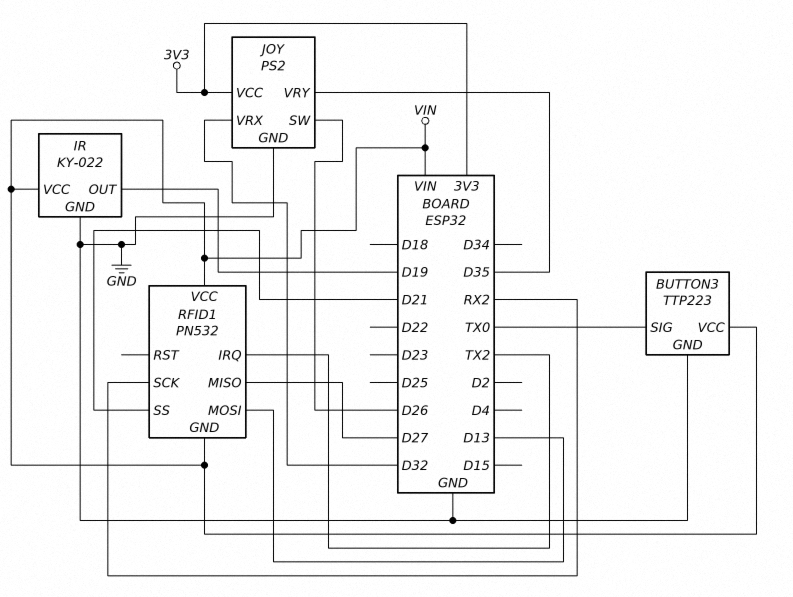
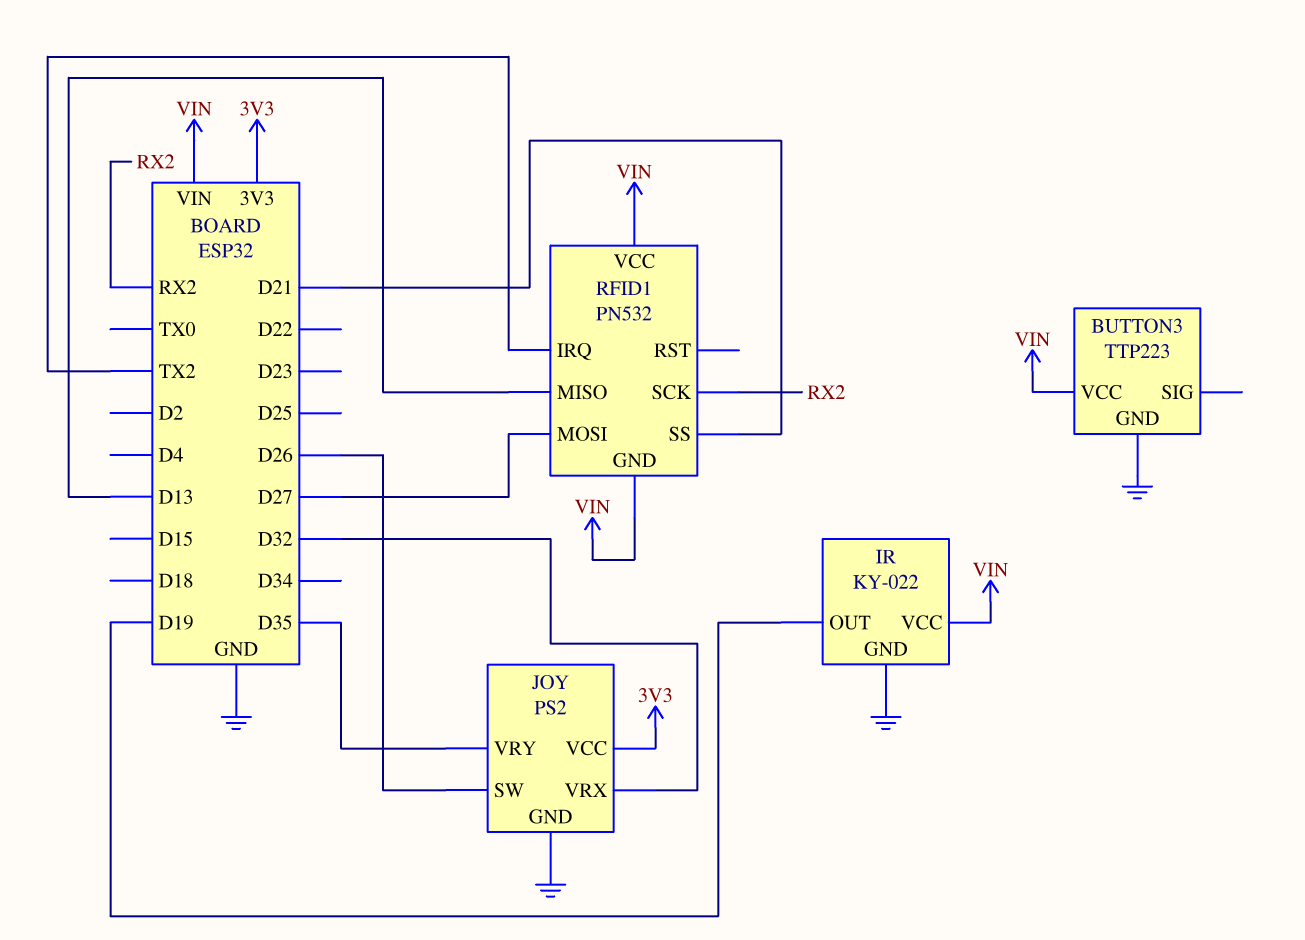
BUTTON3 pin SIG: TX0 -> none
RFID1 pin MISO: D27 -> D13
RFID1 pin MOSI: D13 -> D27

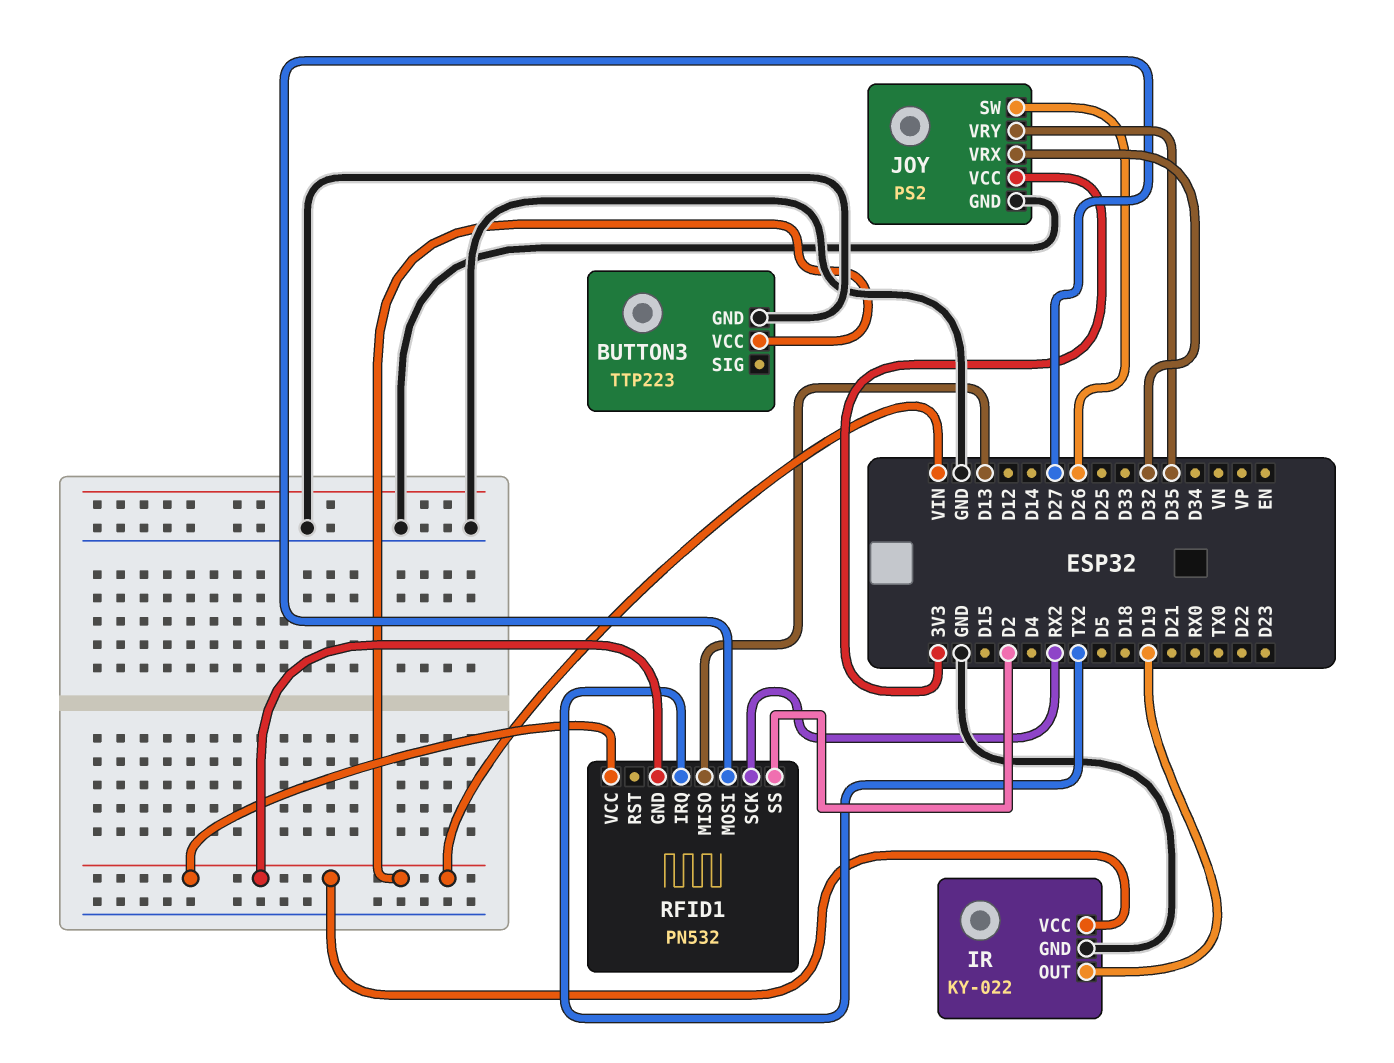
RFID1 pin SS: D21 -> D2

